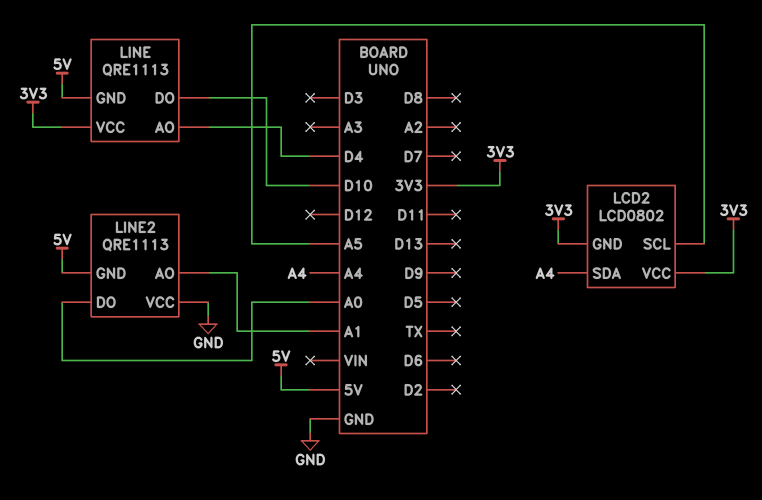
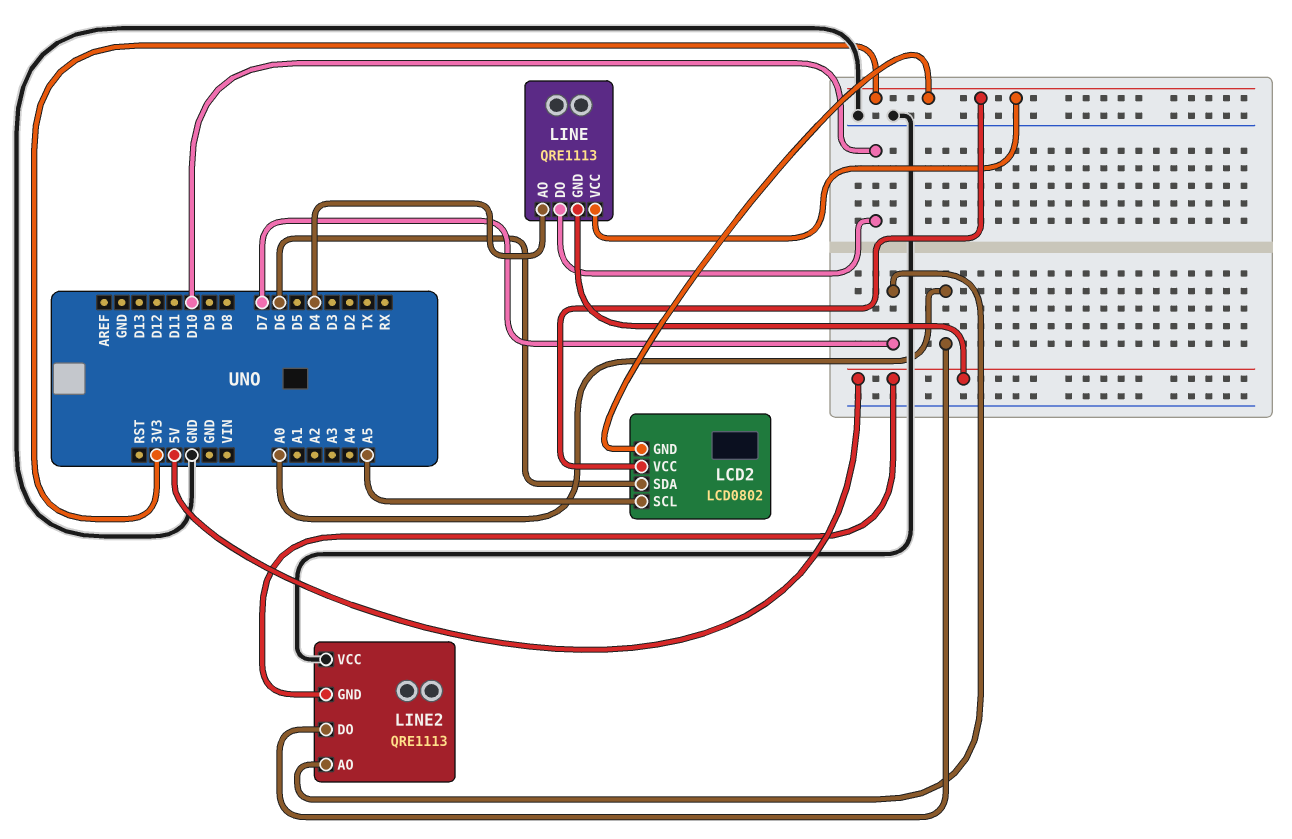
LCD2 pin SDA: A4 -> D6
LINE2 pin AO: A1 -> D7

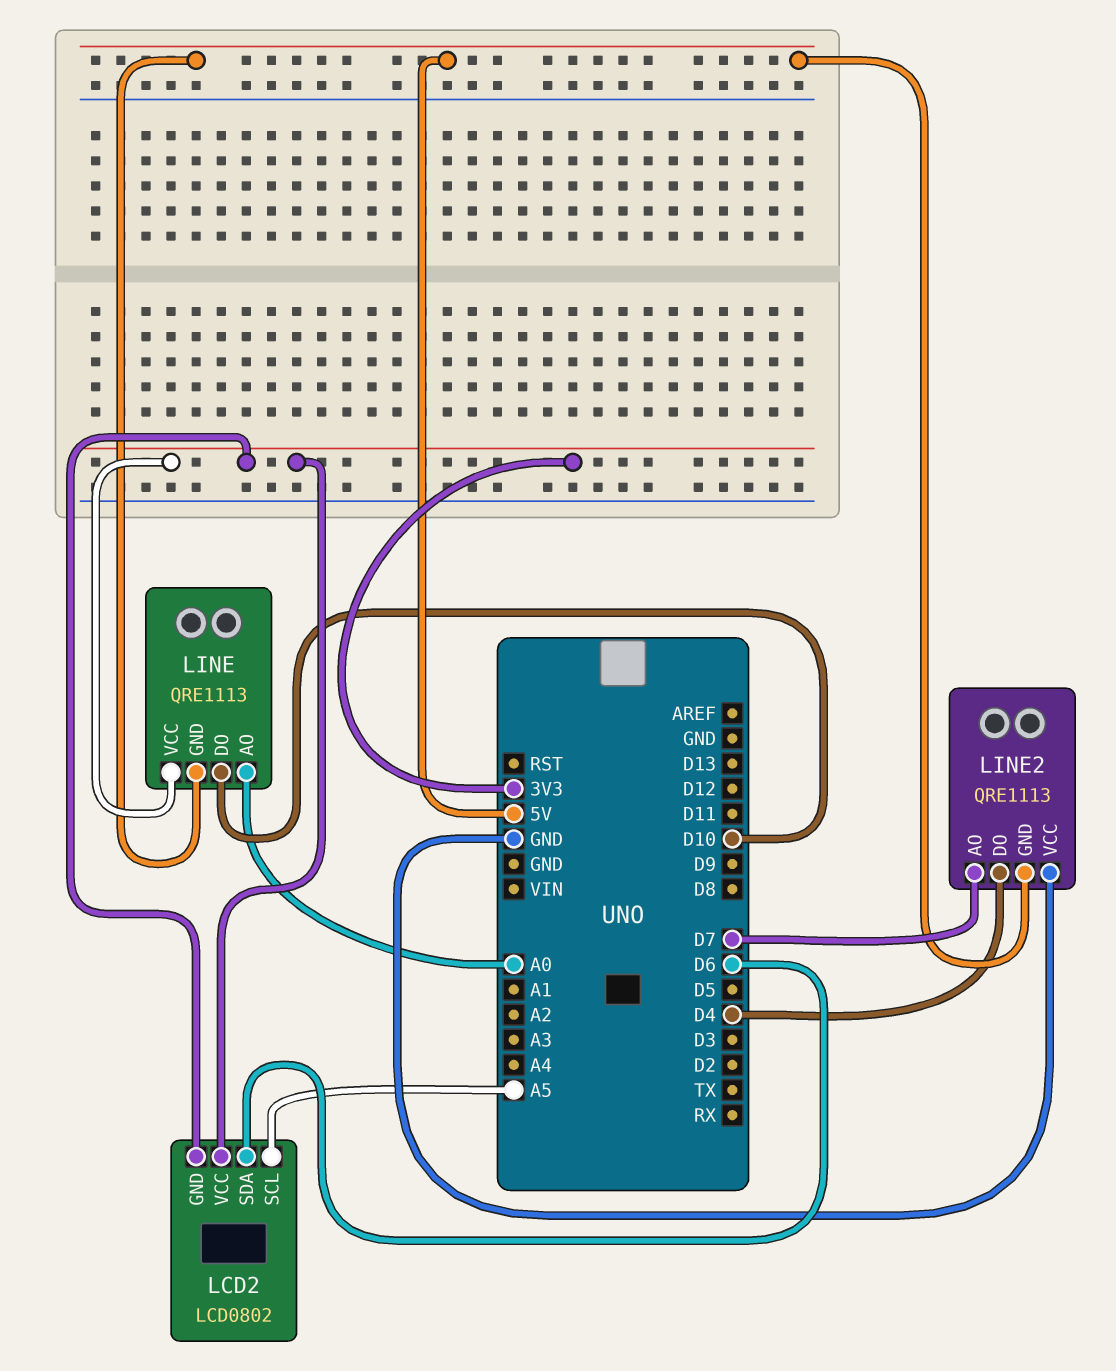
LINE pin AO: D4 -> A0
LINE2 pin DO: A0 -> D4

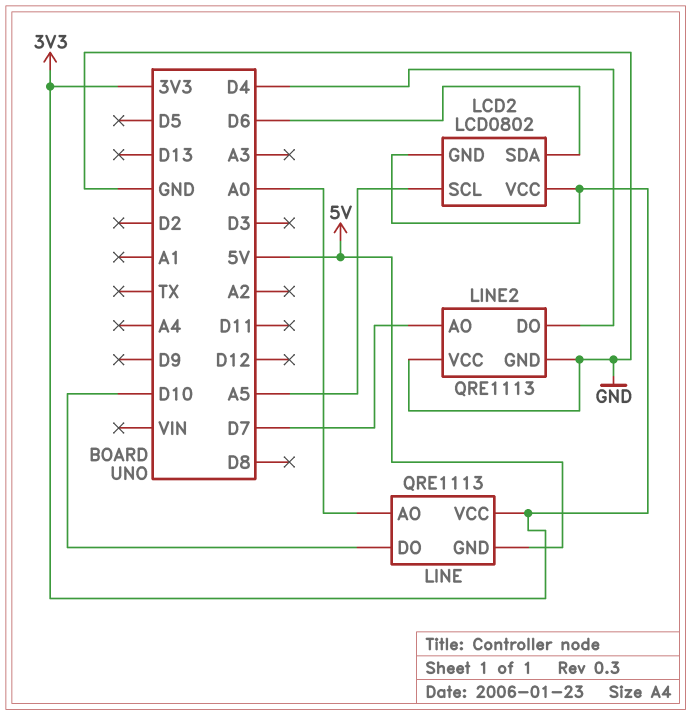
LINE2 pin GND: 5V -> GND

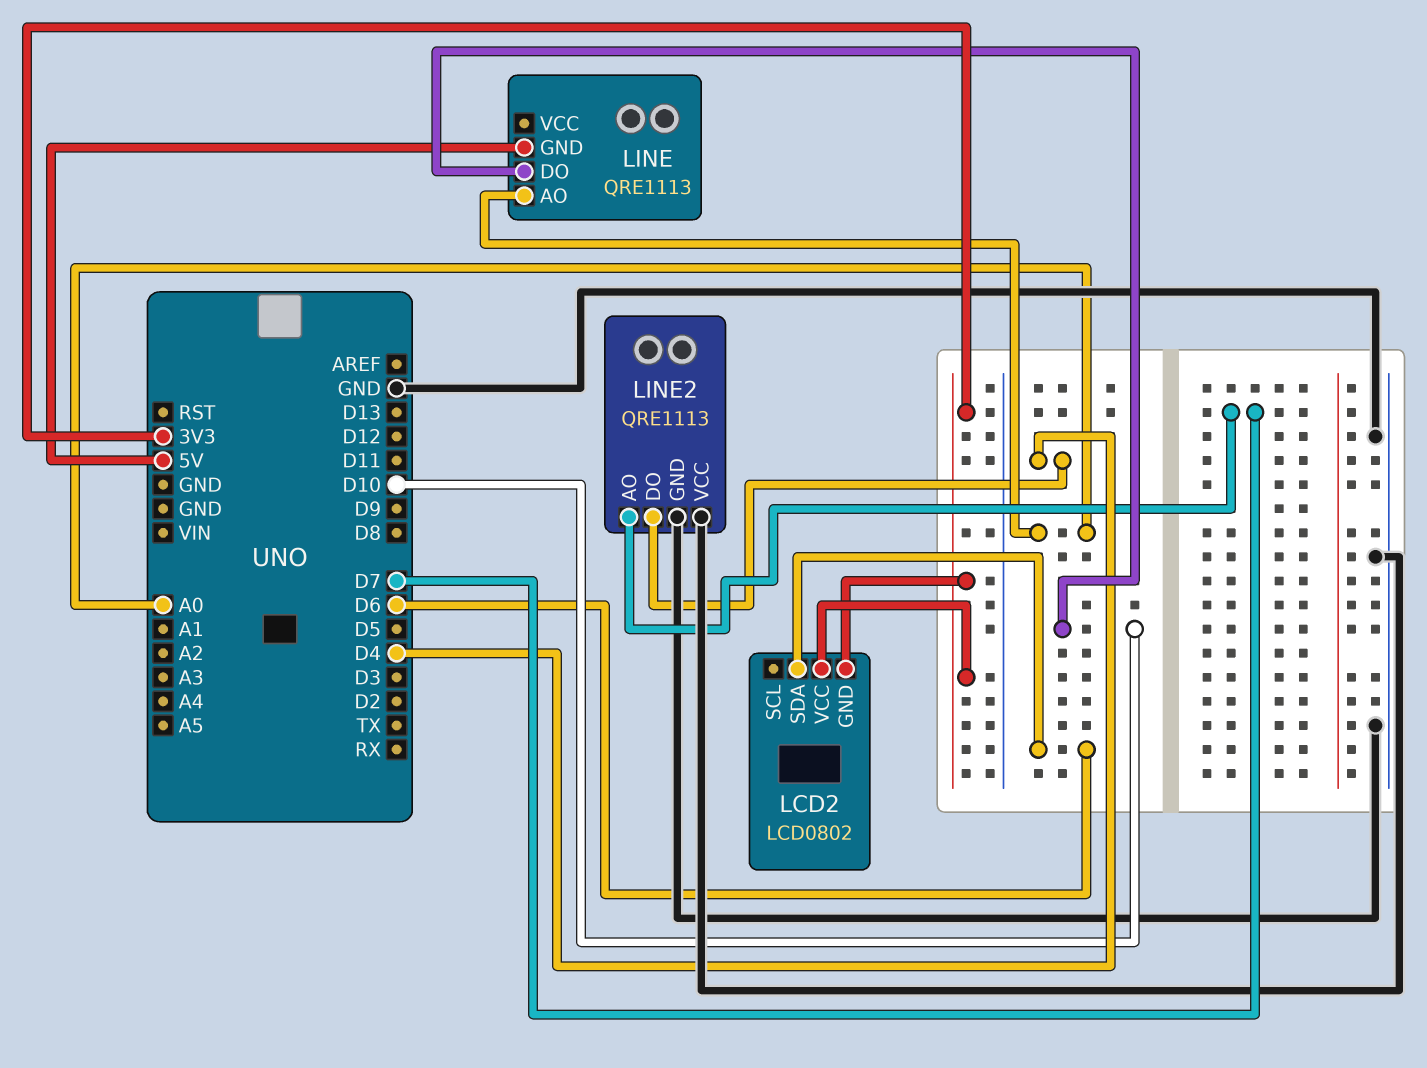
LCD2 pin SCL: A5 -> none
LINE pin VCC: 3V3 -> none

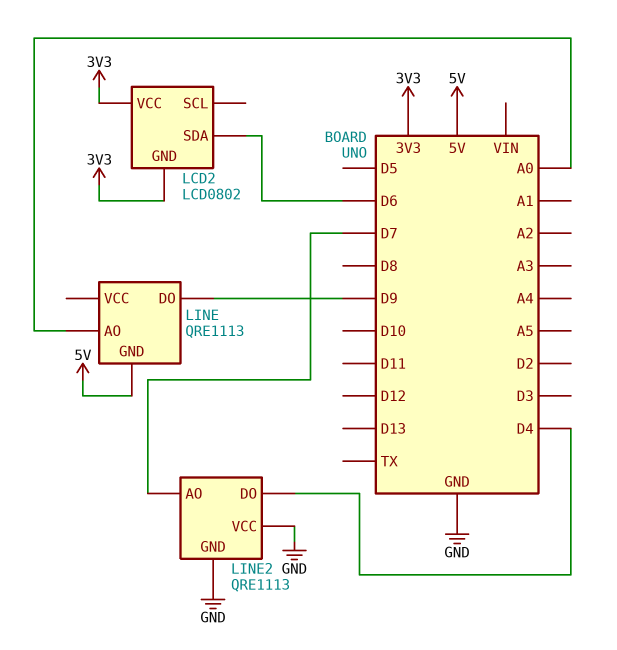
LINE pin DO: D10 -> D9

